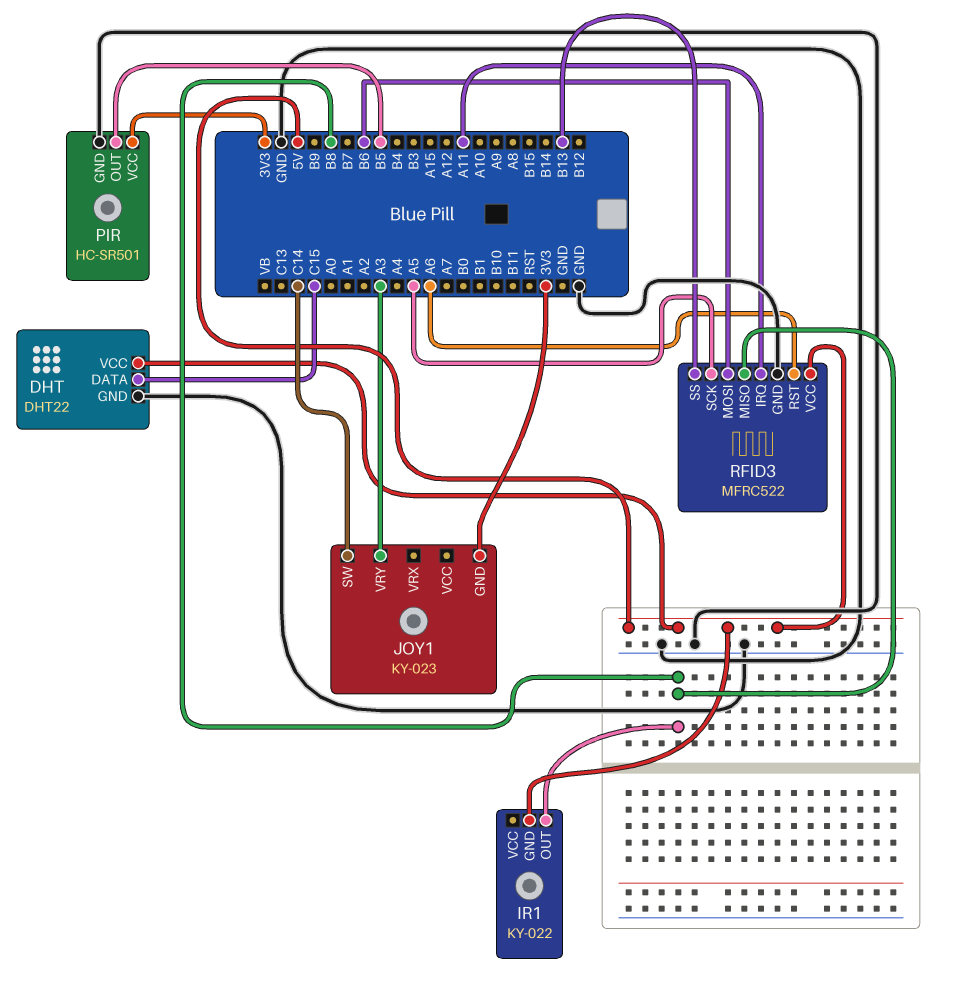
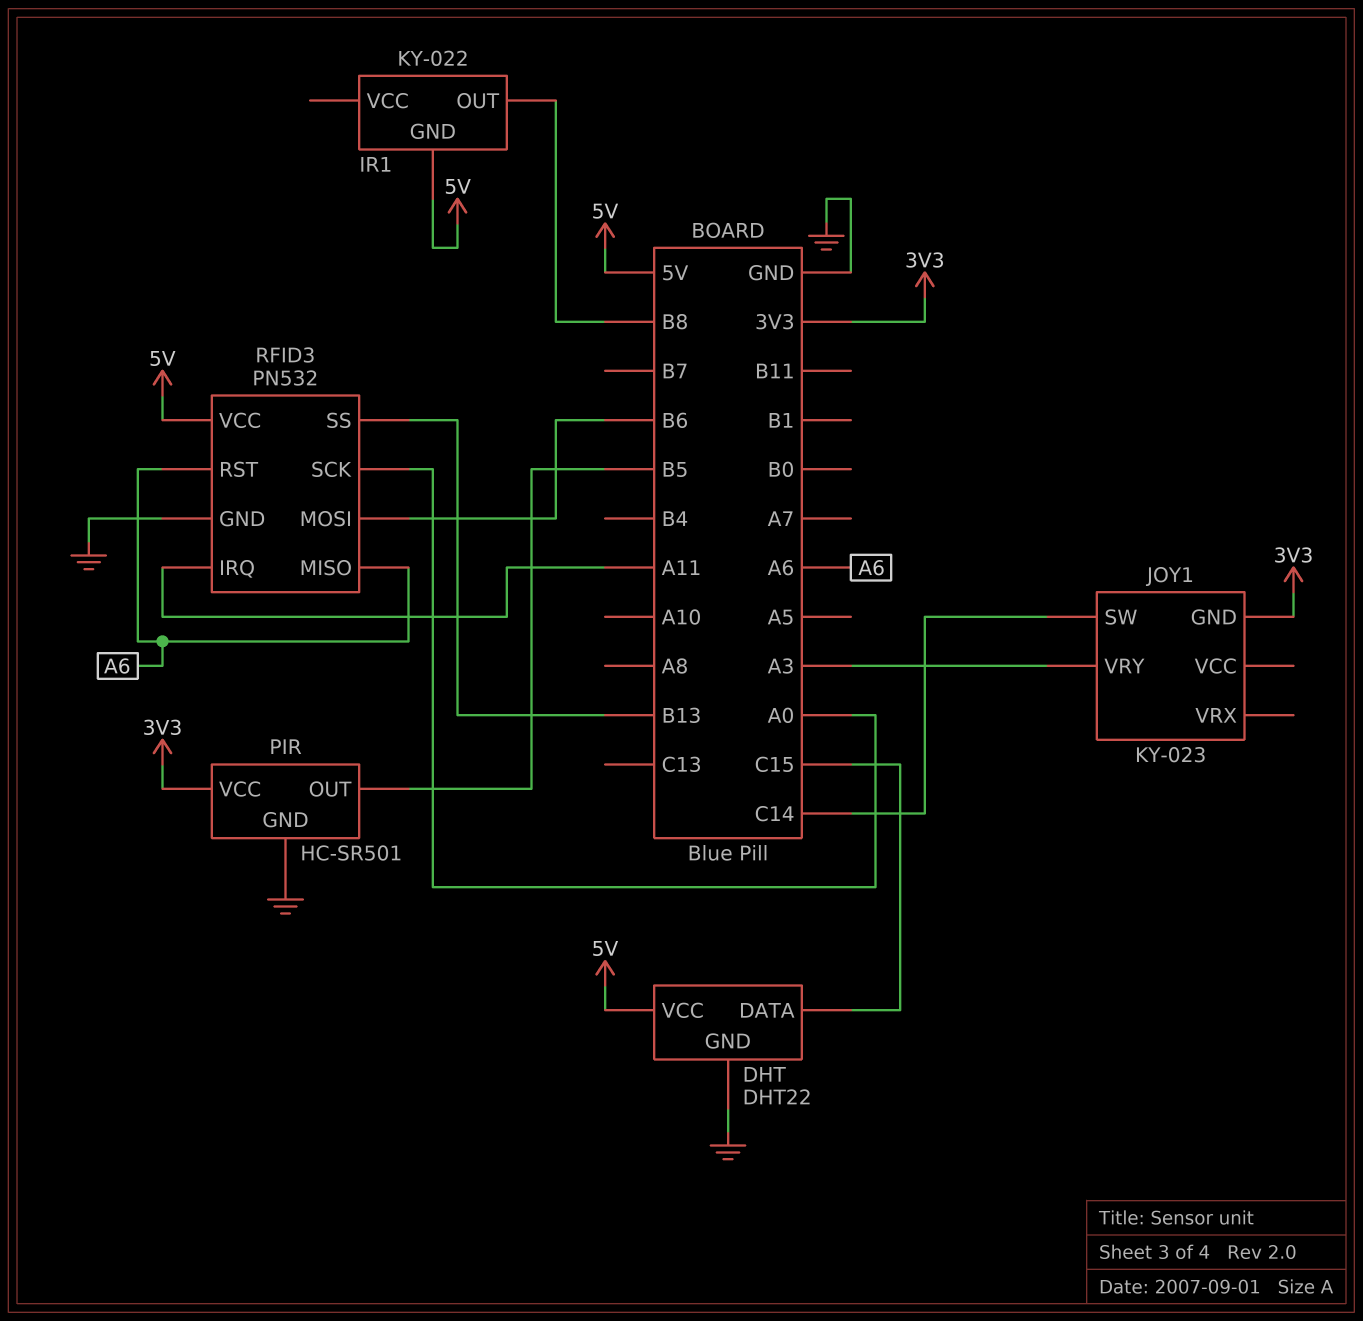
RFID3: MFRC522 -> PN532
RFID3 pin MISO: B8 -> A6
RFID3 pin SCK: A5 -> A0

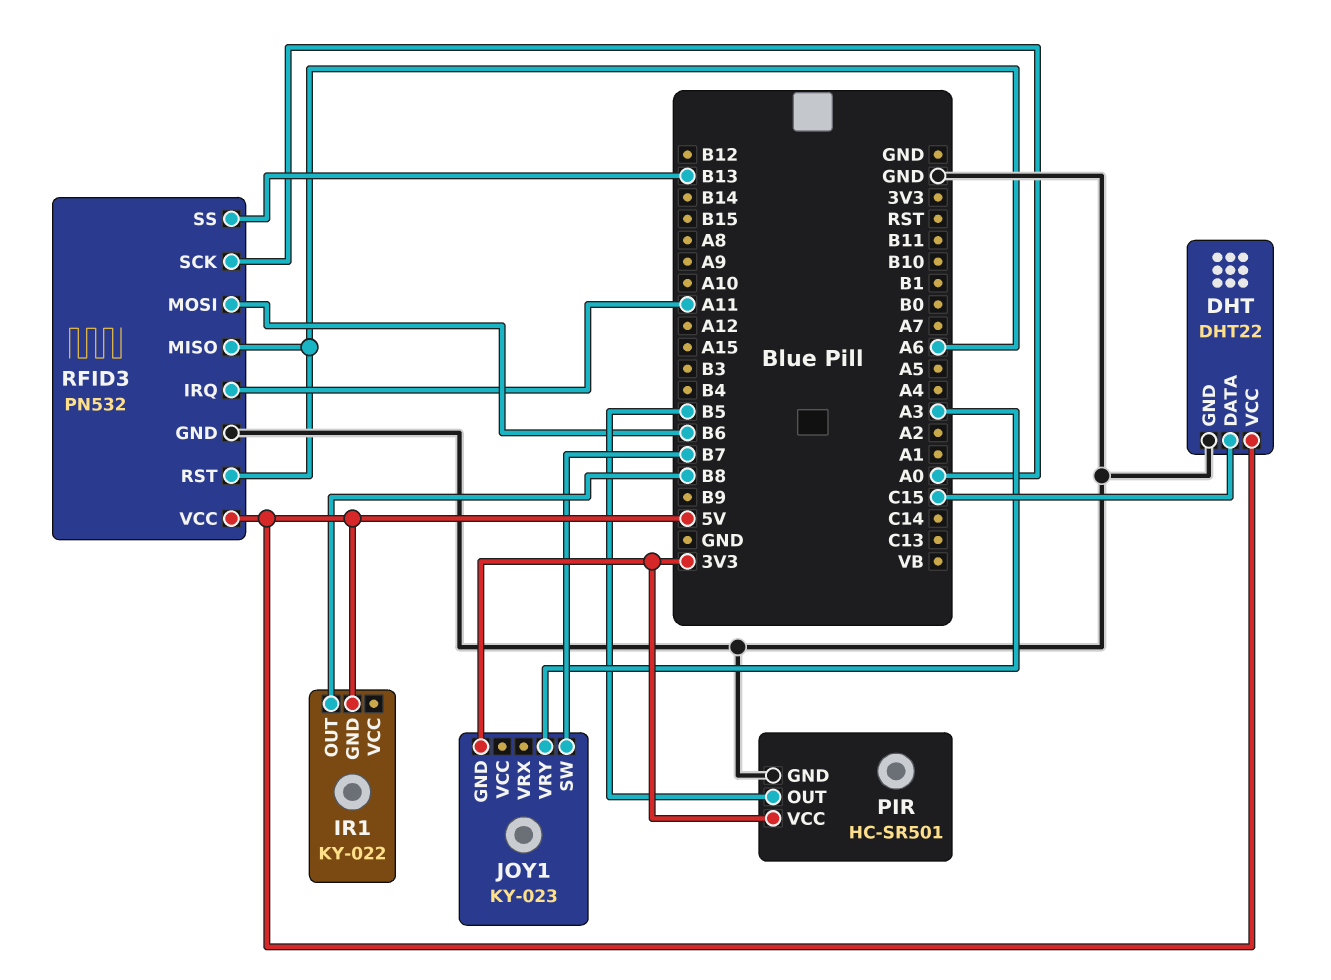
JOY1 pin SW: C14 -> B7

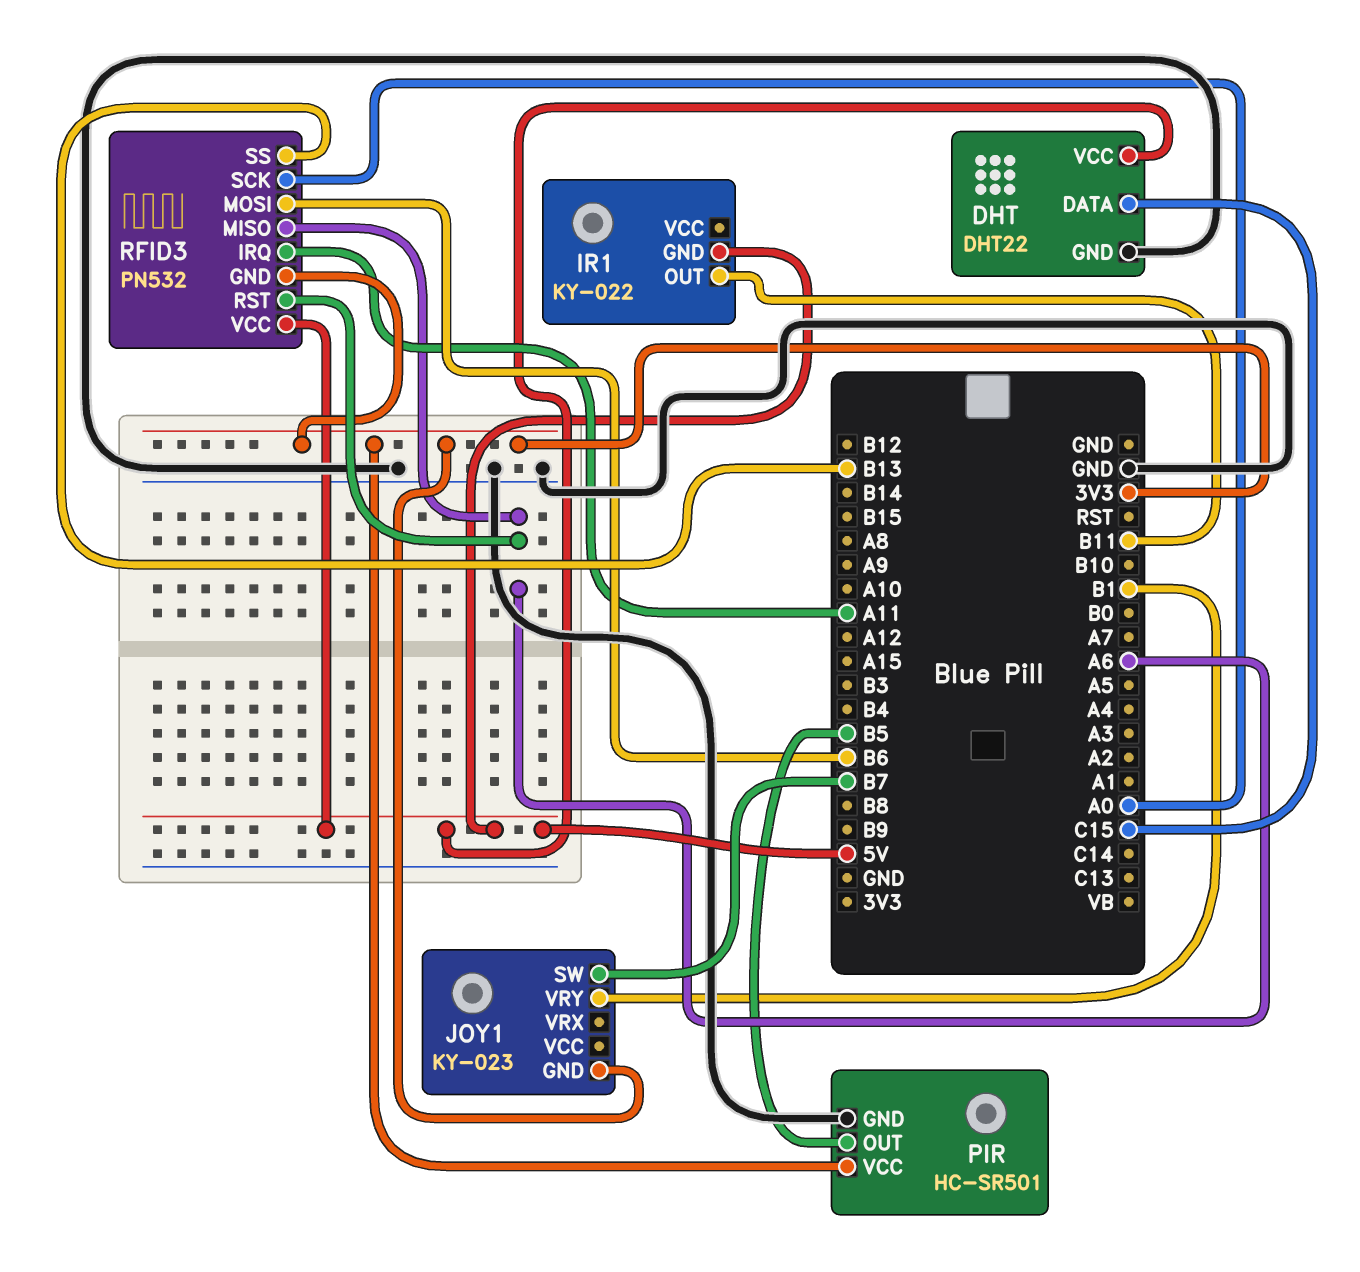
IR1 pin OUT: B8 -> B11
JOY1 pin VRY: A3 -> B1
RFID3 pin GND: GND -> 3V3

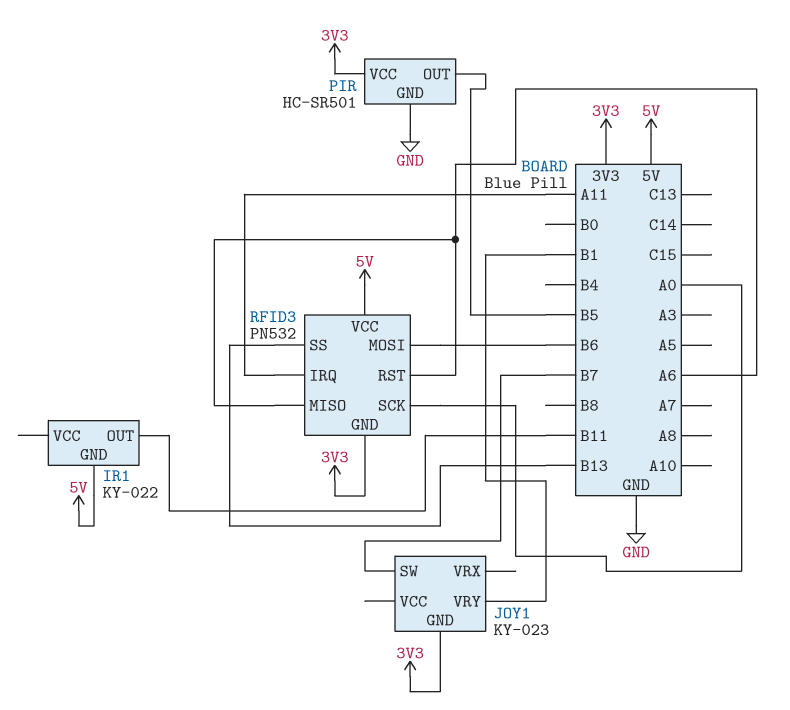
DHT: DHT22 -> none
DHT pin DATA: C15 -> none
DHT pin GND: GND -> none
DHT pin VCC: 5V -> none

